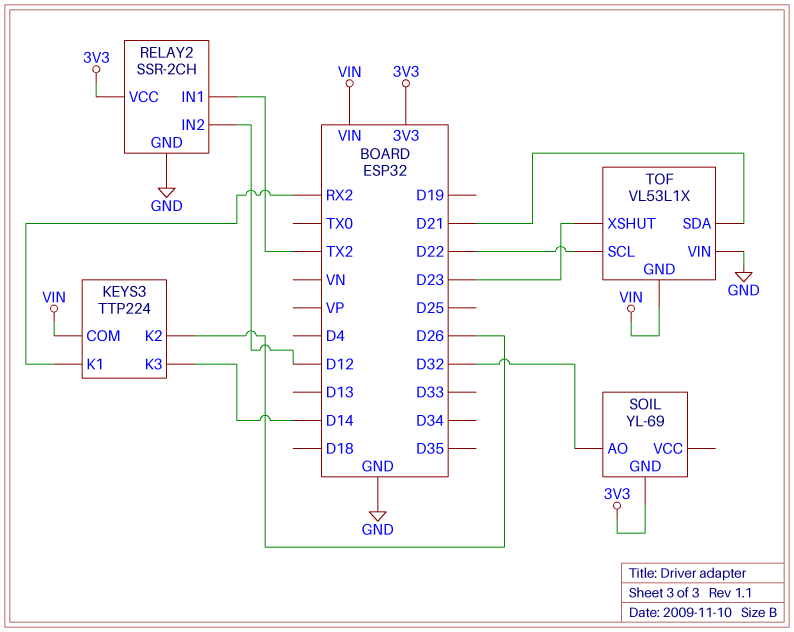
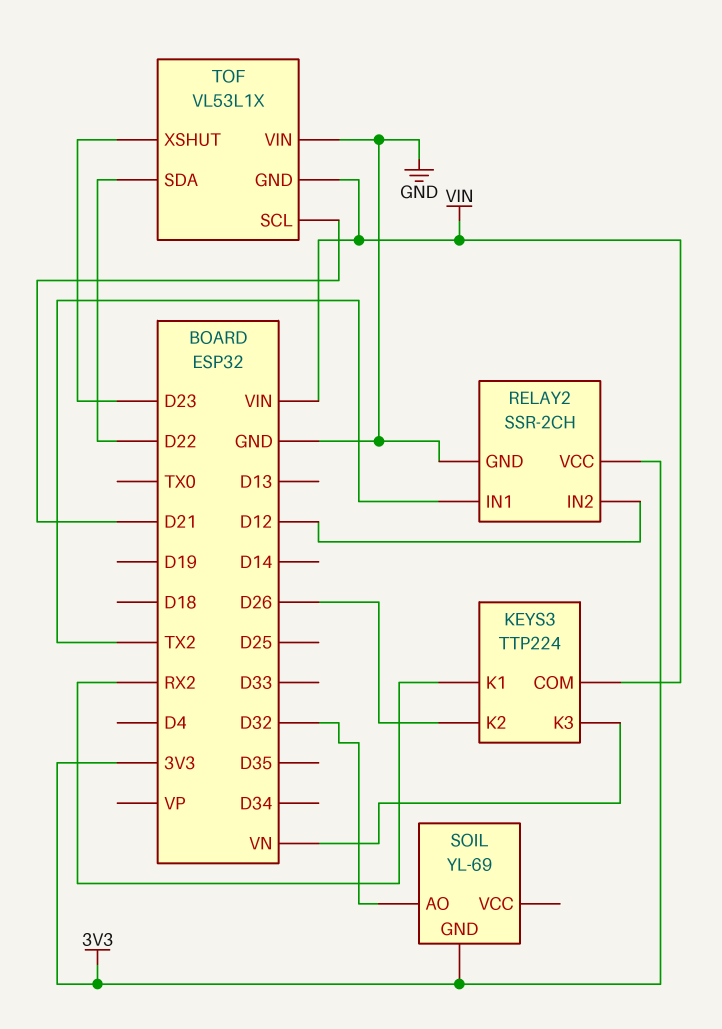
KEYS3 pin K3: D14 -> VN
TOF pin SCL: D22 -> D21
TOF pin SDA: D21 -> D22

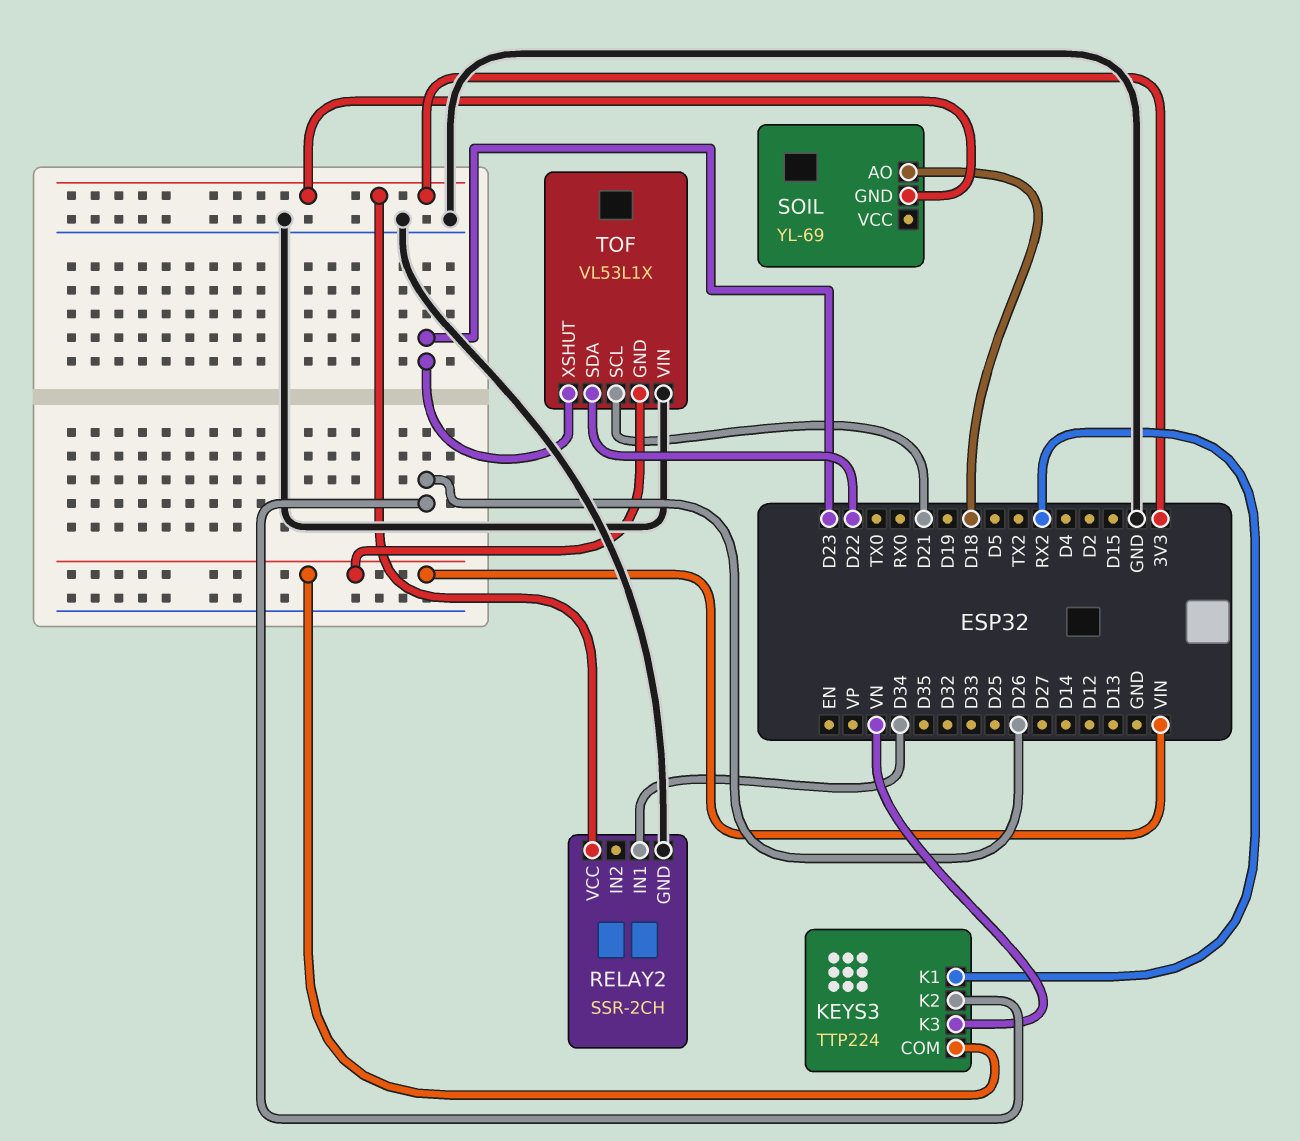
RELAY2 pin IN1: TX2 -> D34
RELAY2 pin IN2: D12 -> none
SOIL pin AO: D32 -> D18

